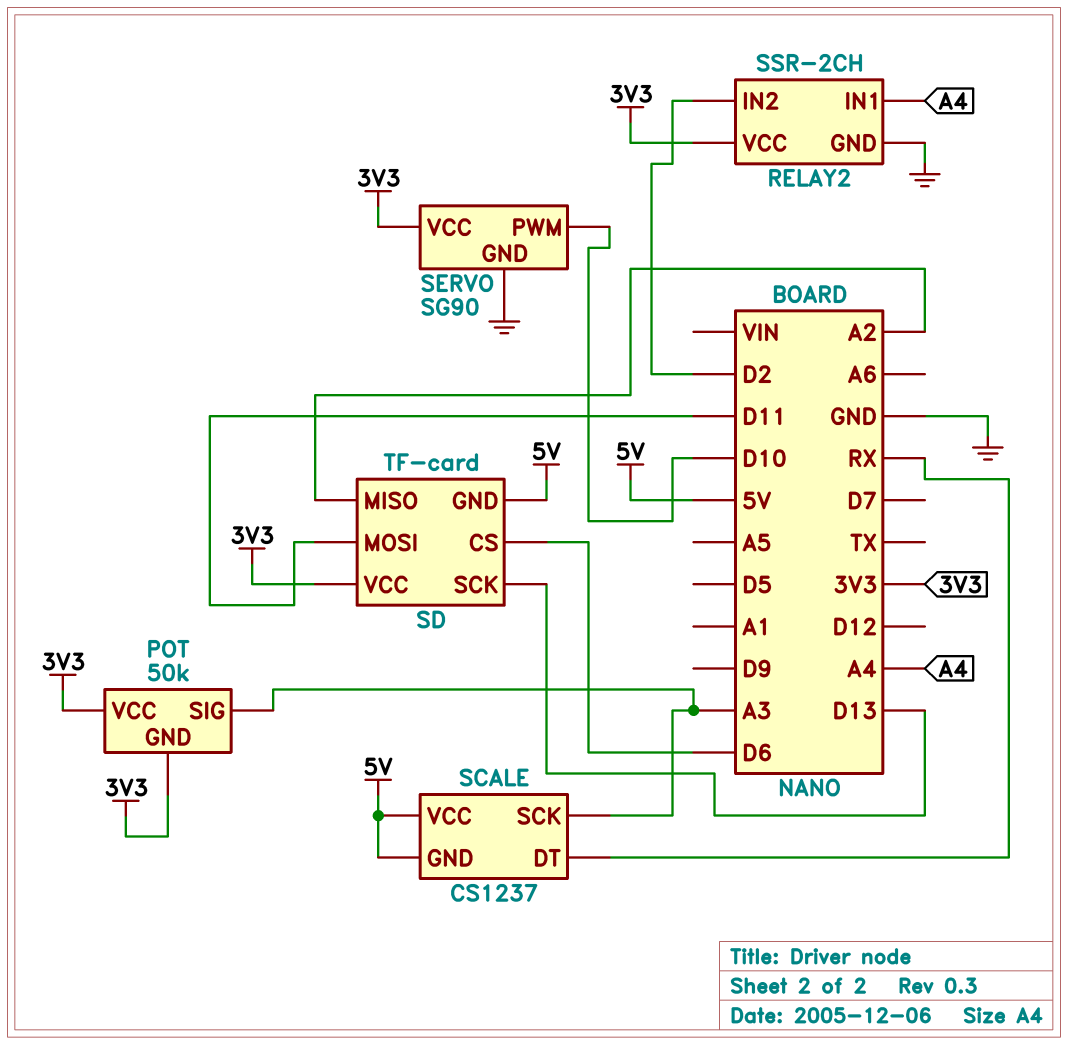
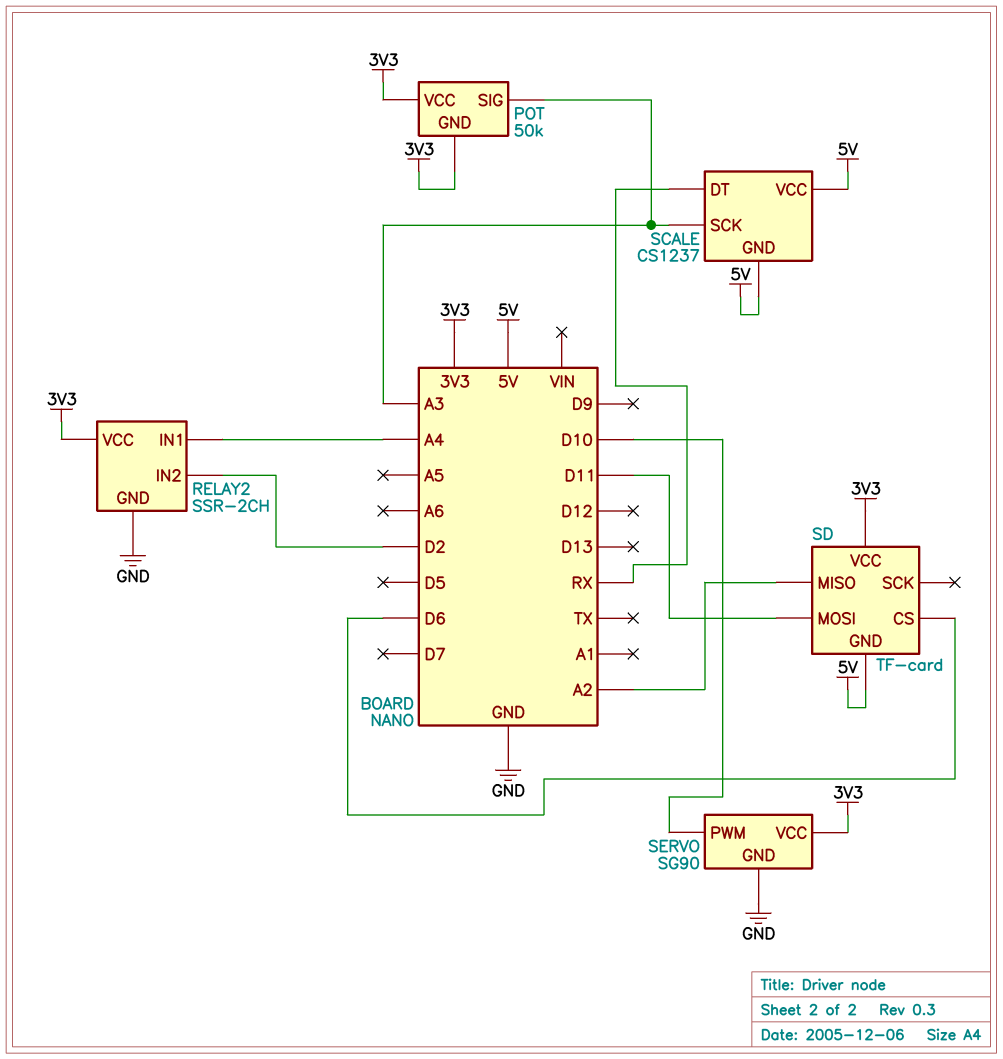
SD pin SCK: D13 -> none

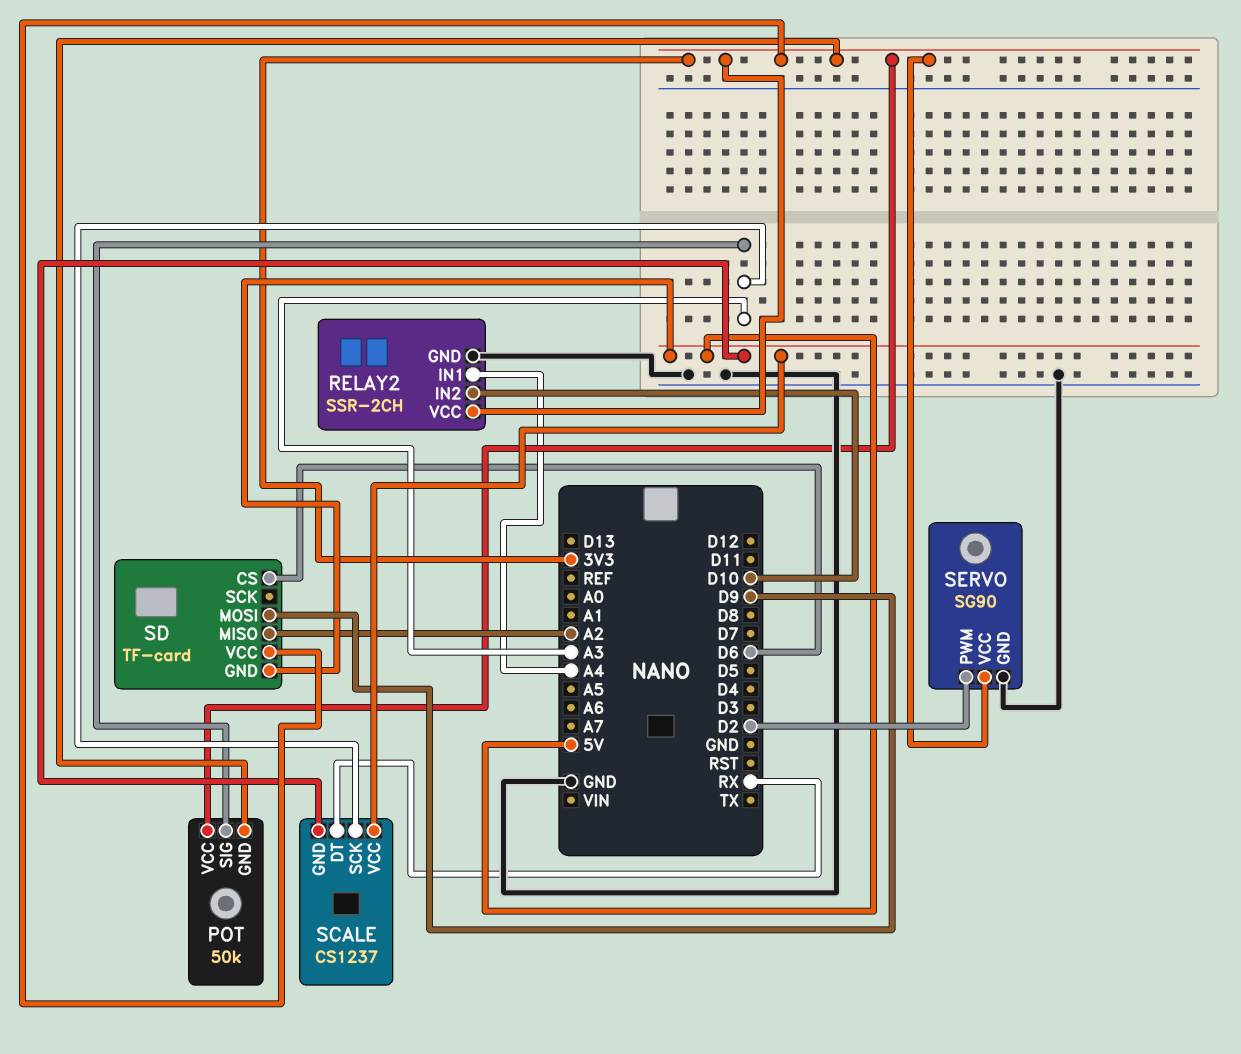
RELAY2 pin IN2: D2 -> D10
SD pin MOSI: D11 -> D9
SERVO pin PWM: D10 -> D2

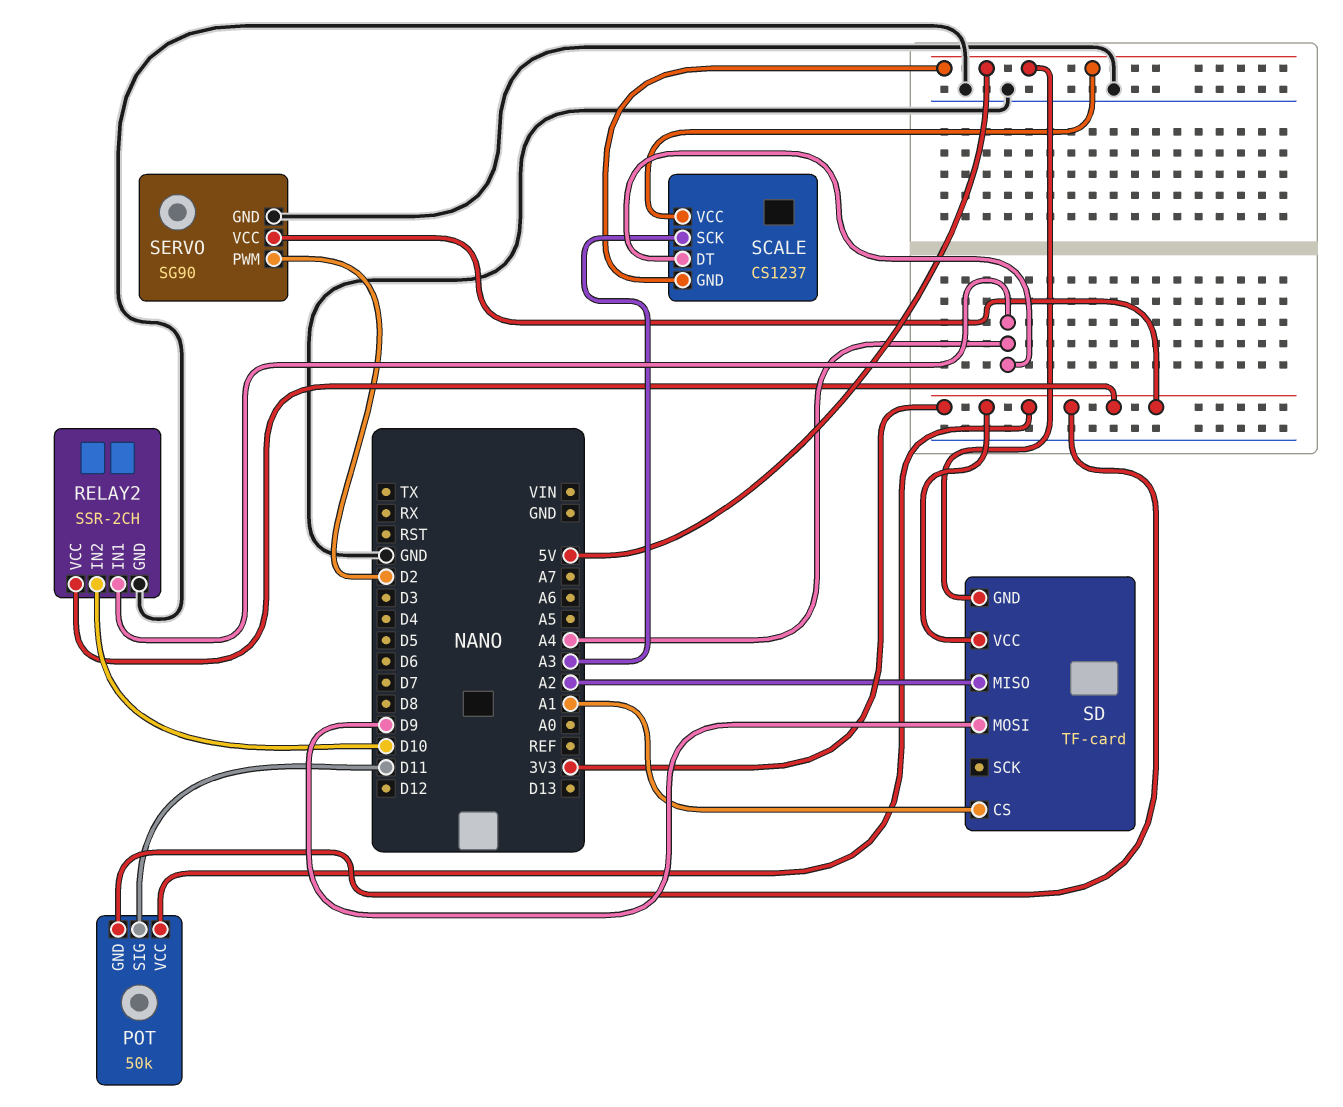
POT pin SIG: A3 -> D11
SCALE pin DT: RX -> A4
SD pin CS: D6 -> A1

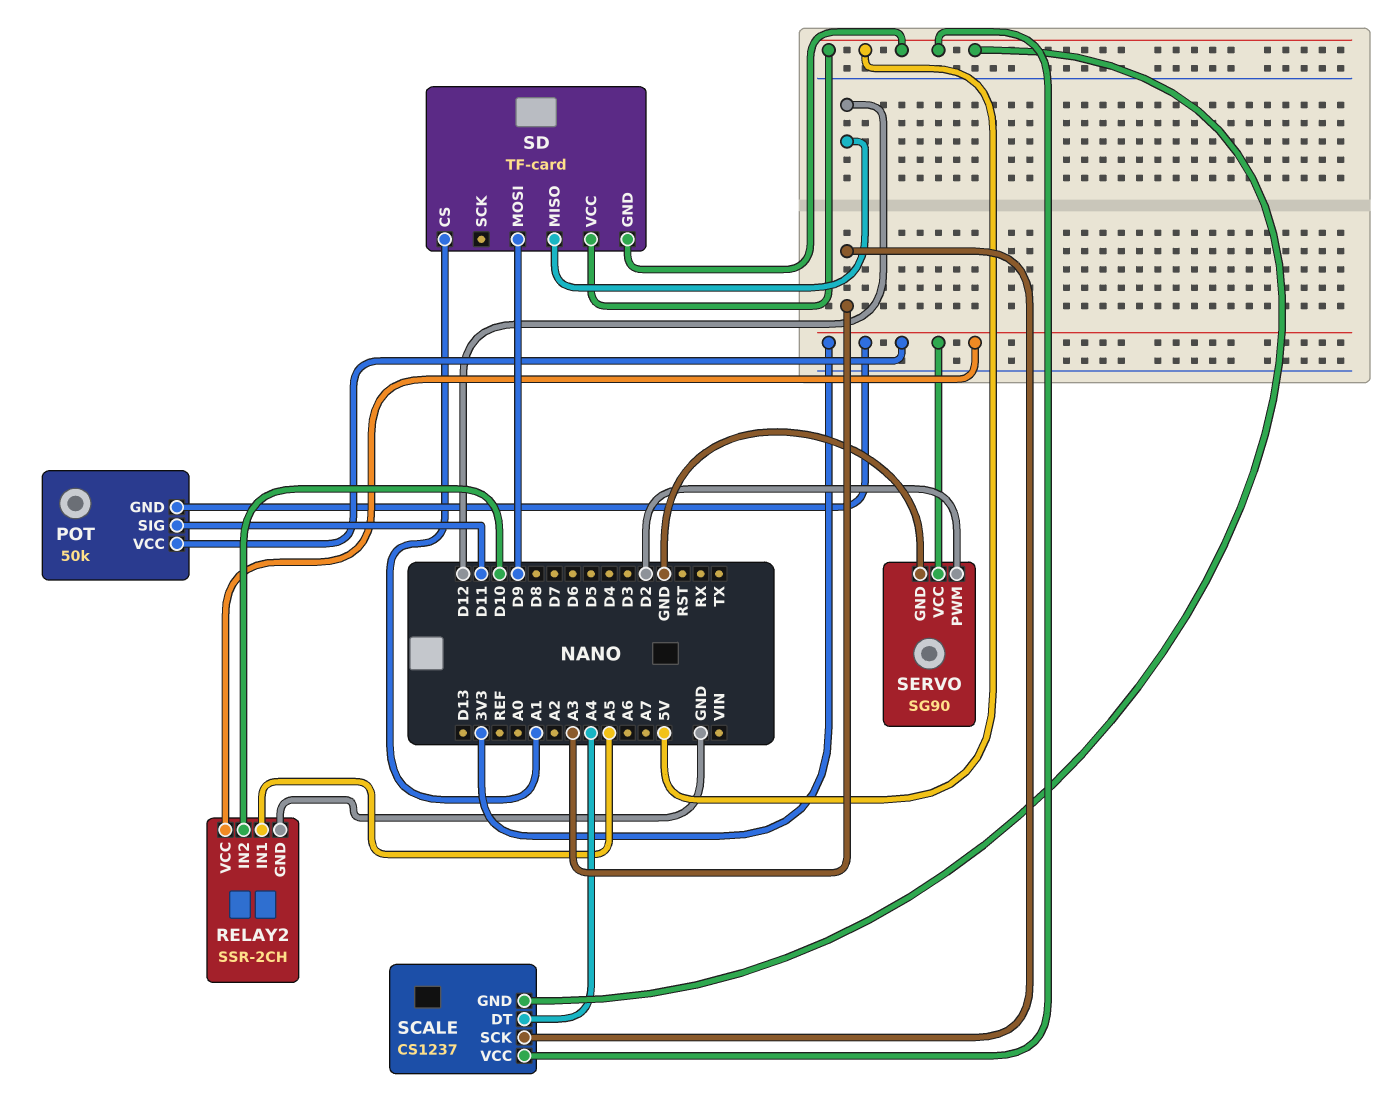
RELAY2 pin IN1: A4 -> A5
SD pin MISO: A2 -> D12
SD pin VCC: 3V3 -> 5V

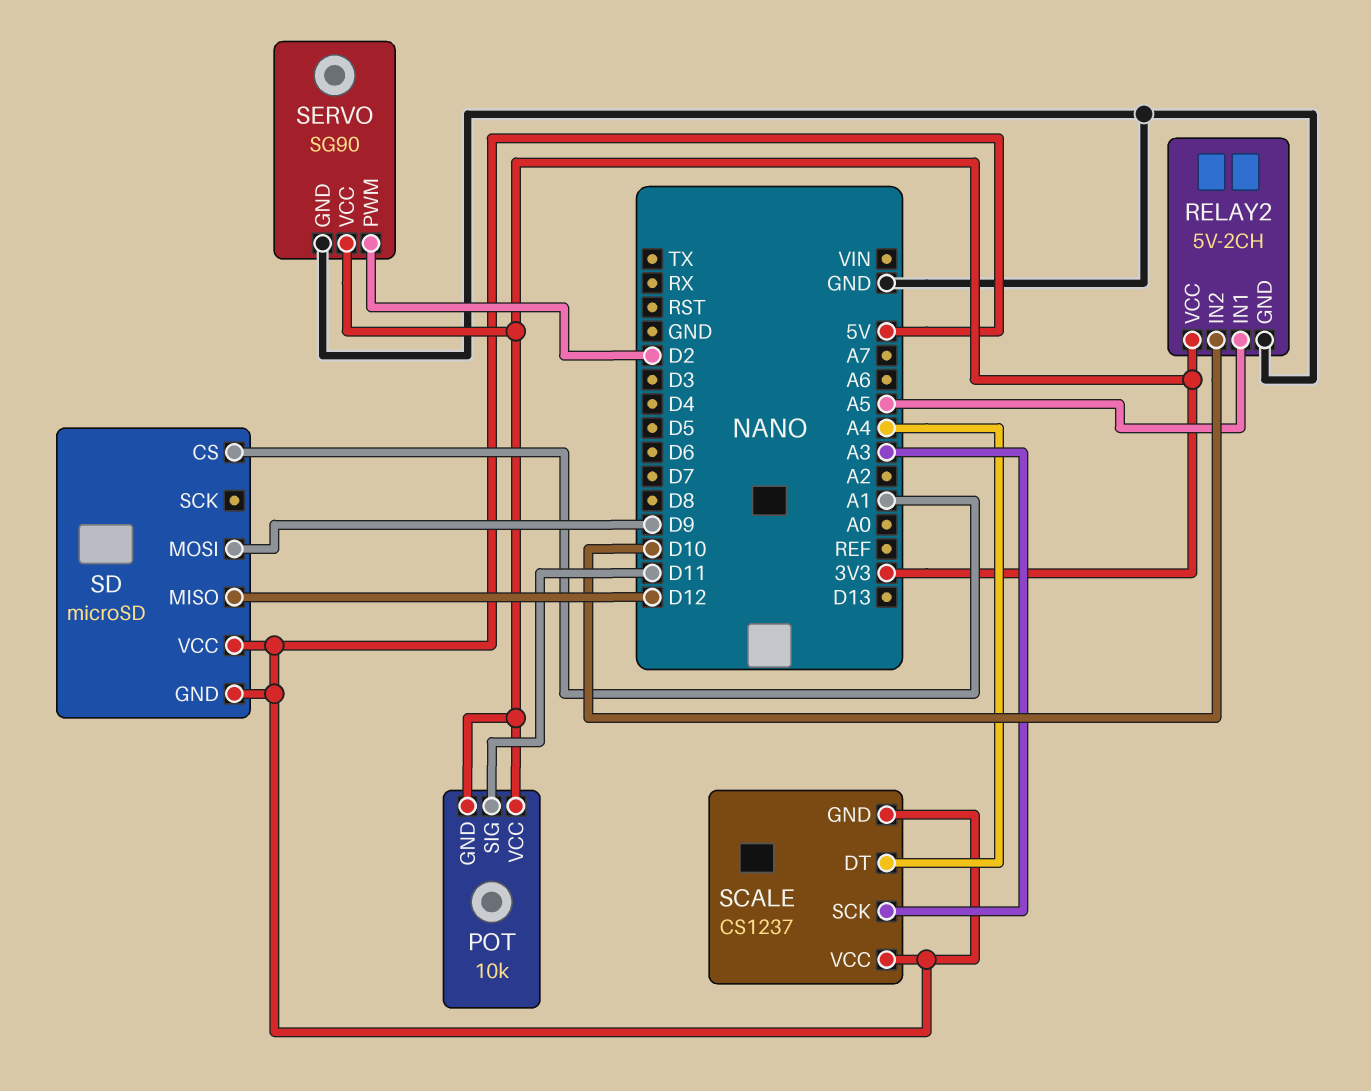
POT: 50k -> 10k
RELAY2: SSR-2CH -> 5V-2CH
SD: TF-card -> microSD

